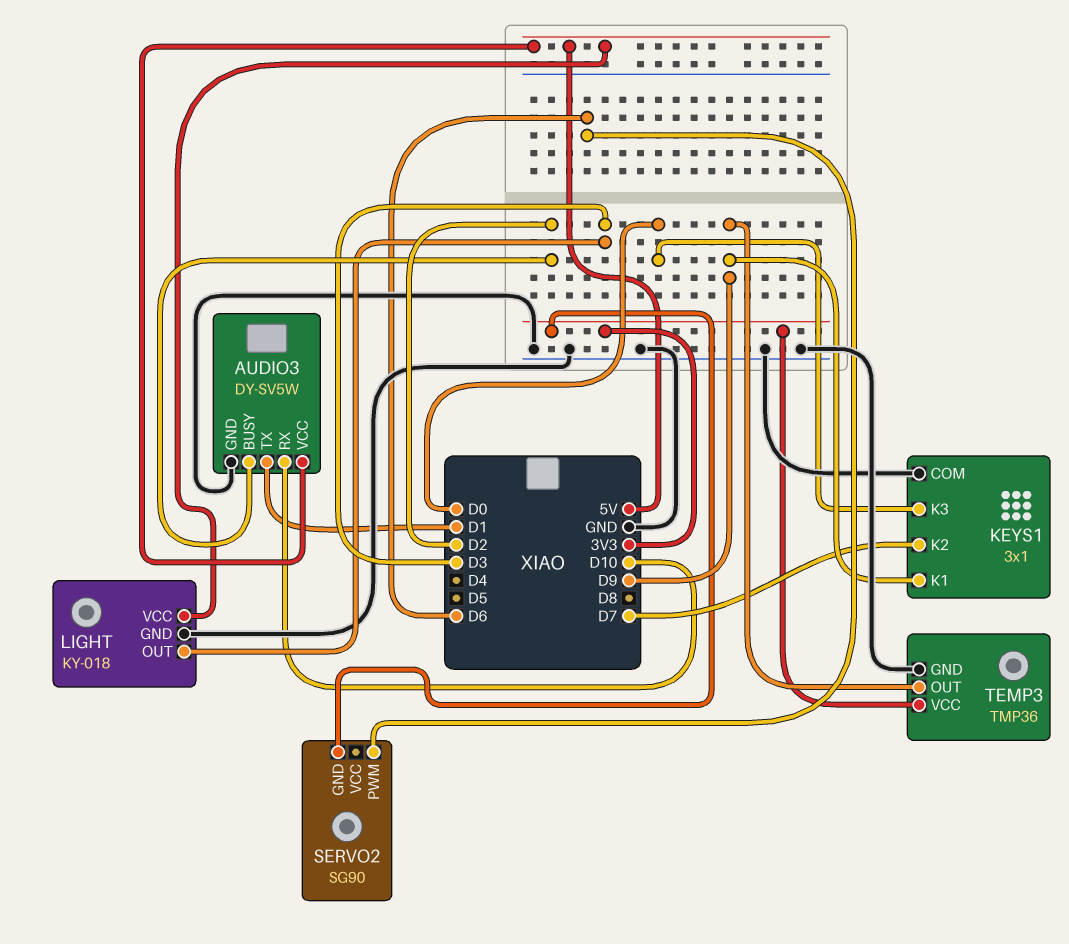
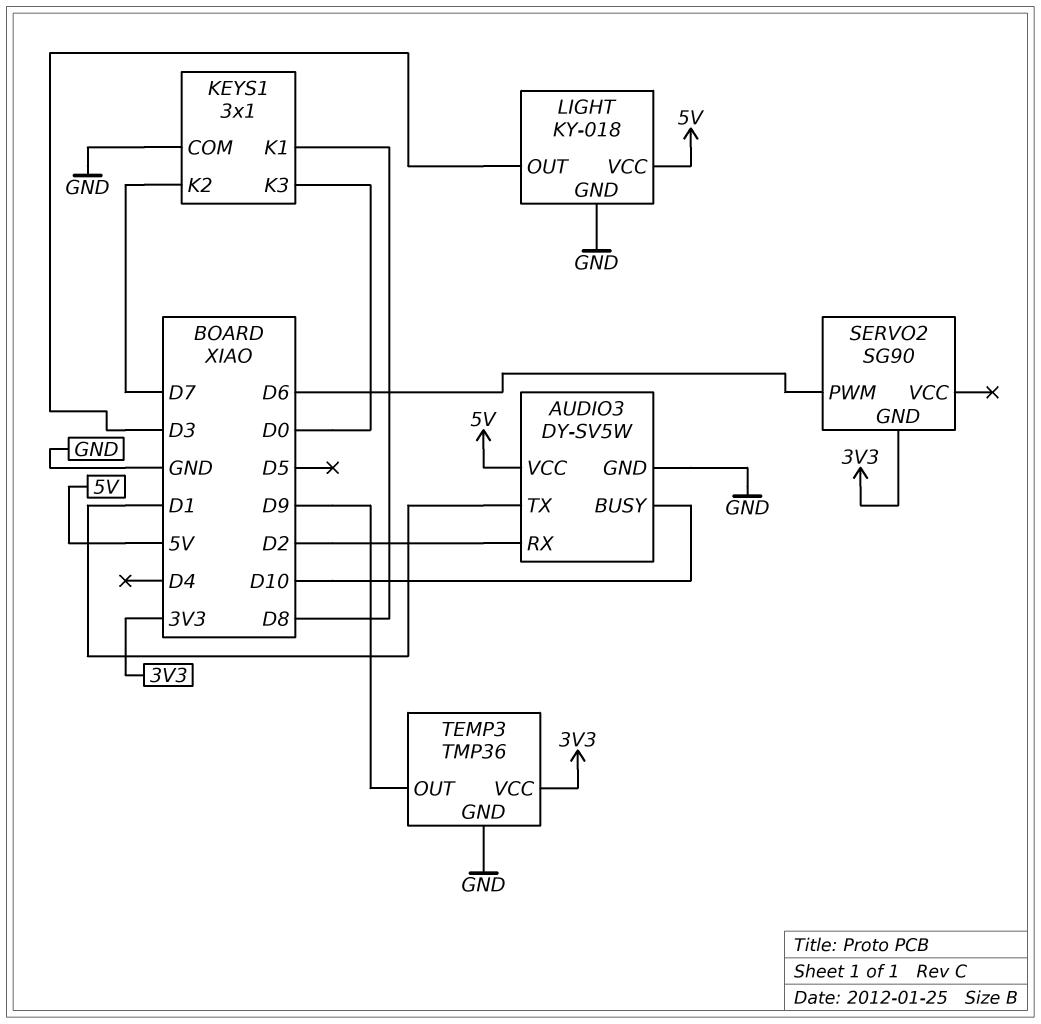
AUDIO3 pin BUSY: D2 -> D10
AUDIO3 pin RX: D10 -> D2
KEYS1 pin K1: D9 -> D8

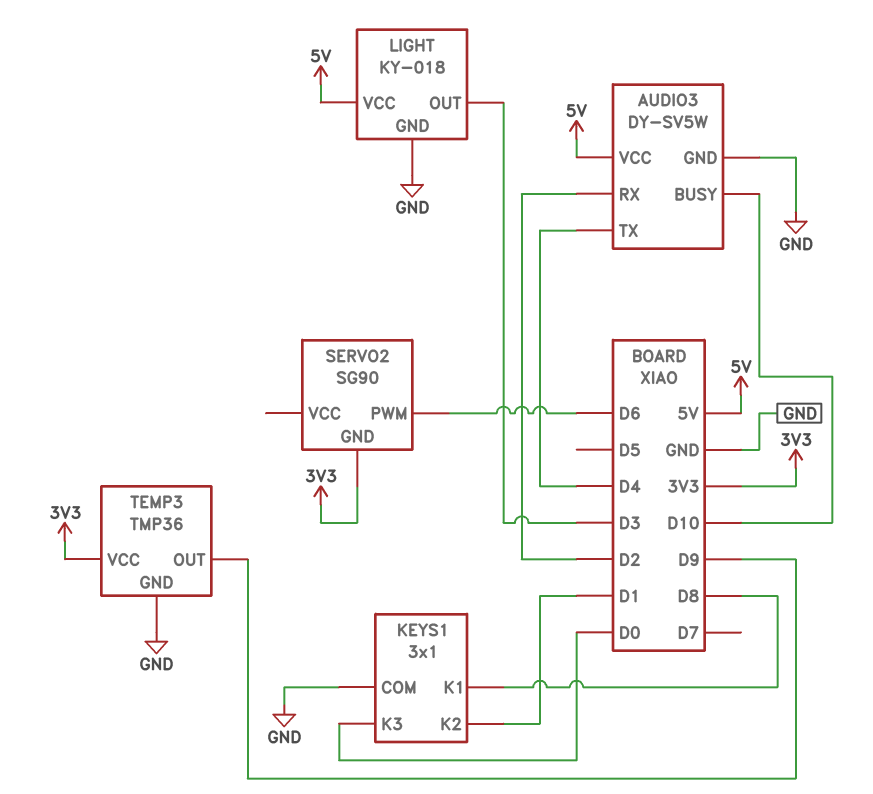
AUDIO3 pin TX: D1 -> D4
KEYS1 pin K2: D7 -> D1

